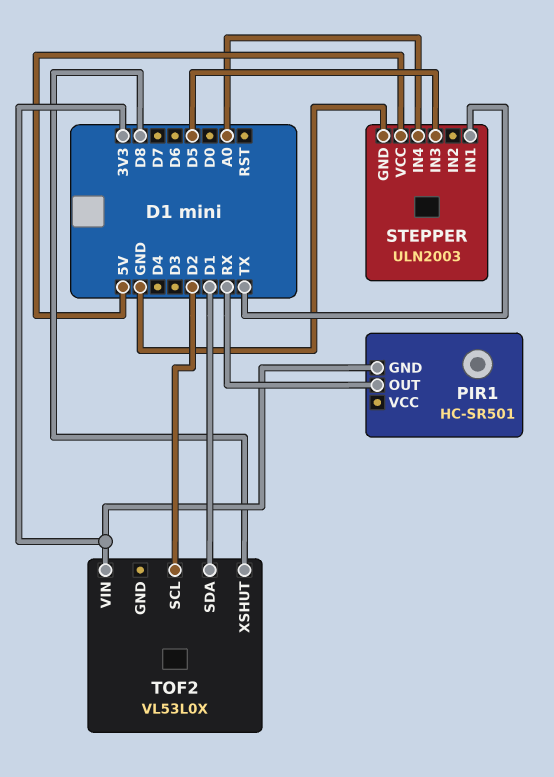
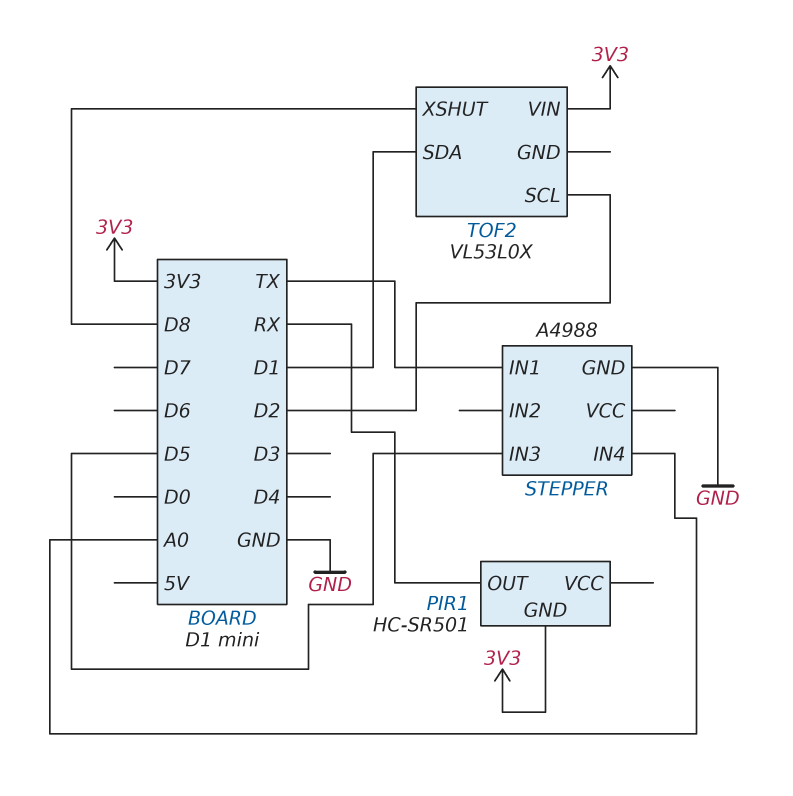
STEPPER: ULN2003 -> A4988
STEPPER pin VCC: 5V -> none

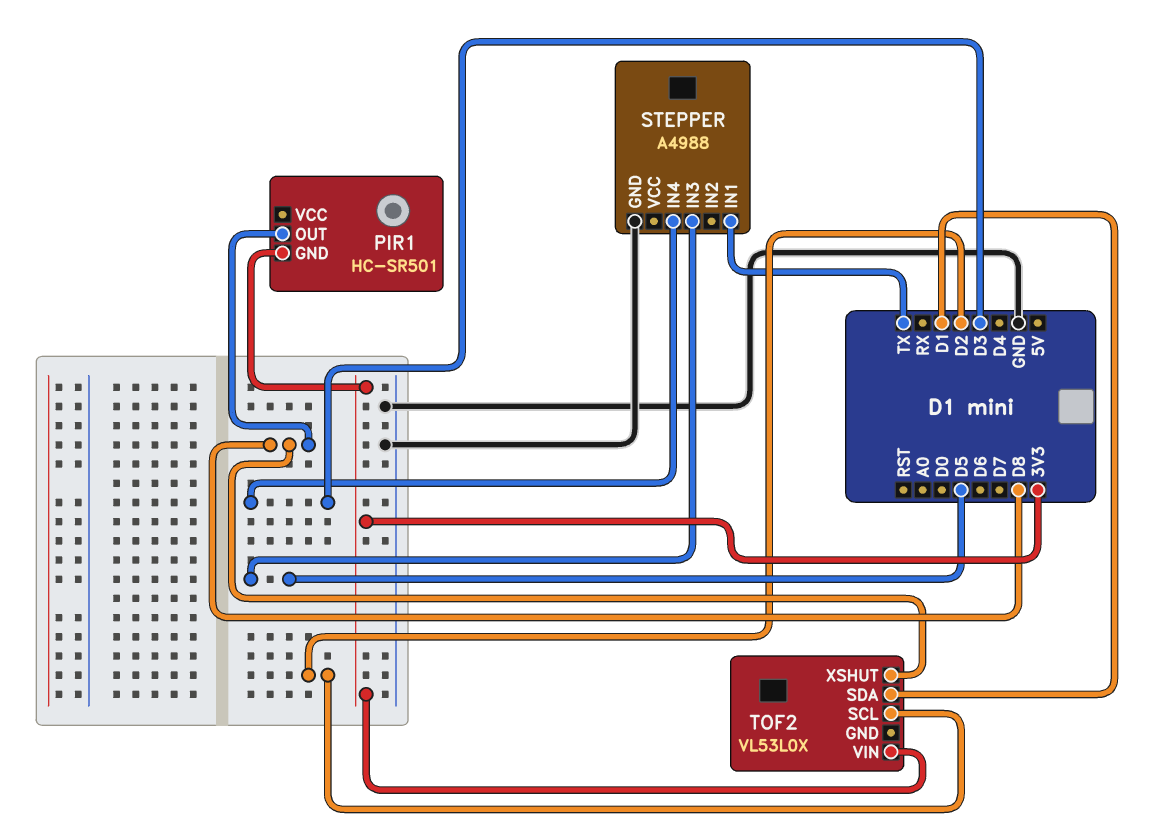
PIR1 pin OUT: RX -> D8
STEPPER pin IN4: A0 -> D3

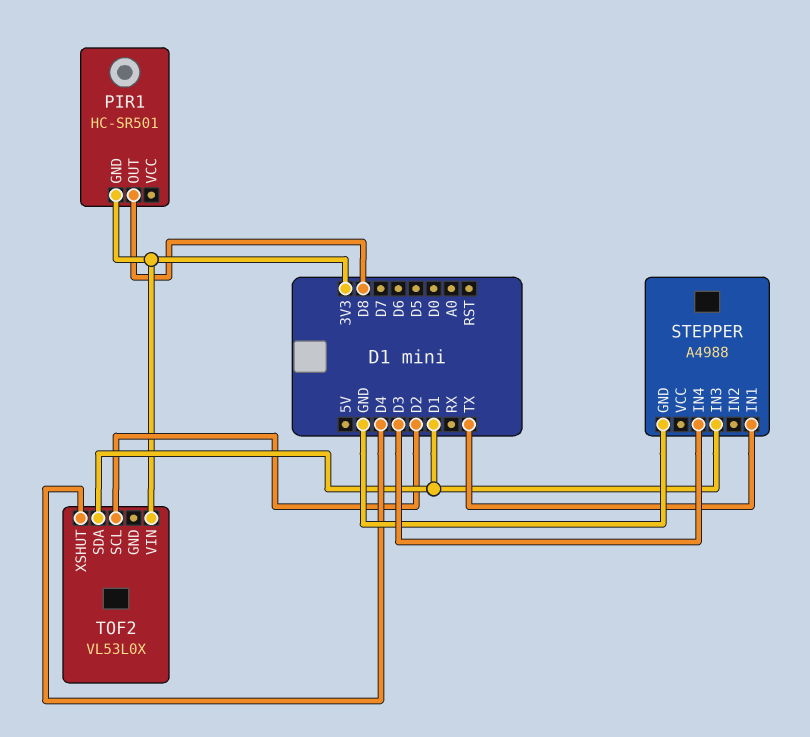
STEPPER pin IN3: D5 -> D1
TOF2 pin XSHUT: D8 -> D4

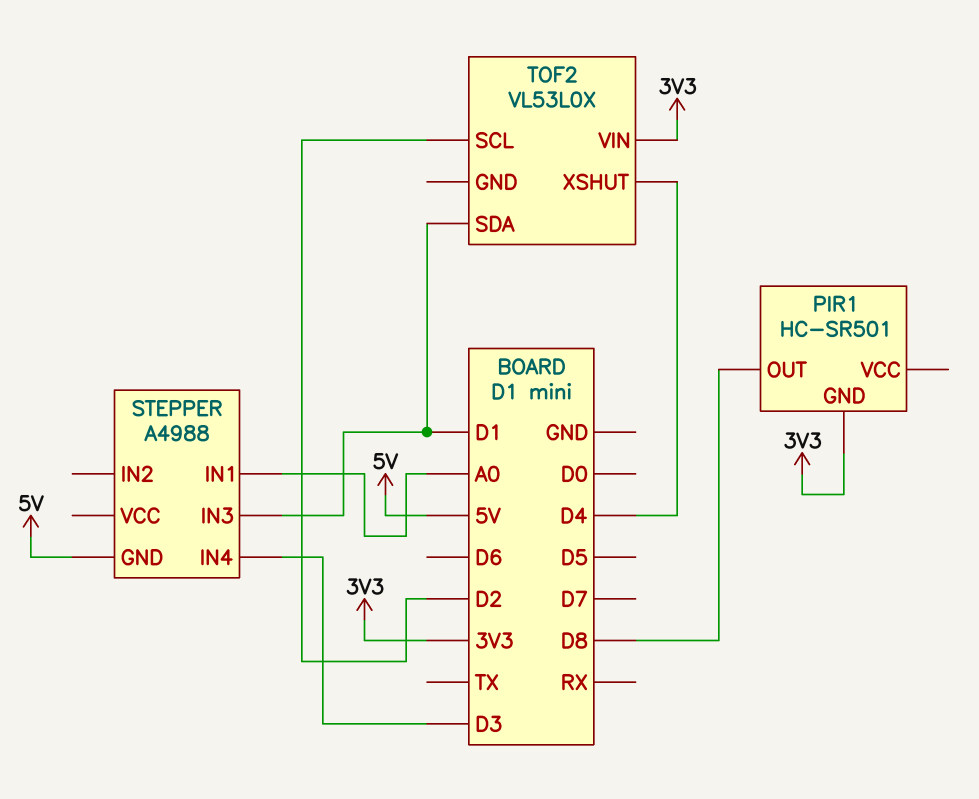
STEPPER pin GND: GND -> 5V
STEPPER pin IN1: TX -> A0

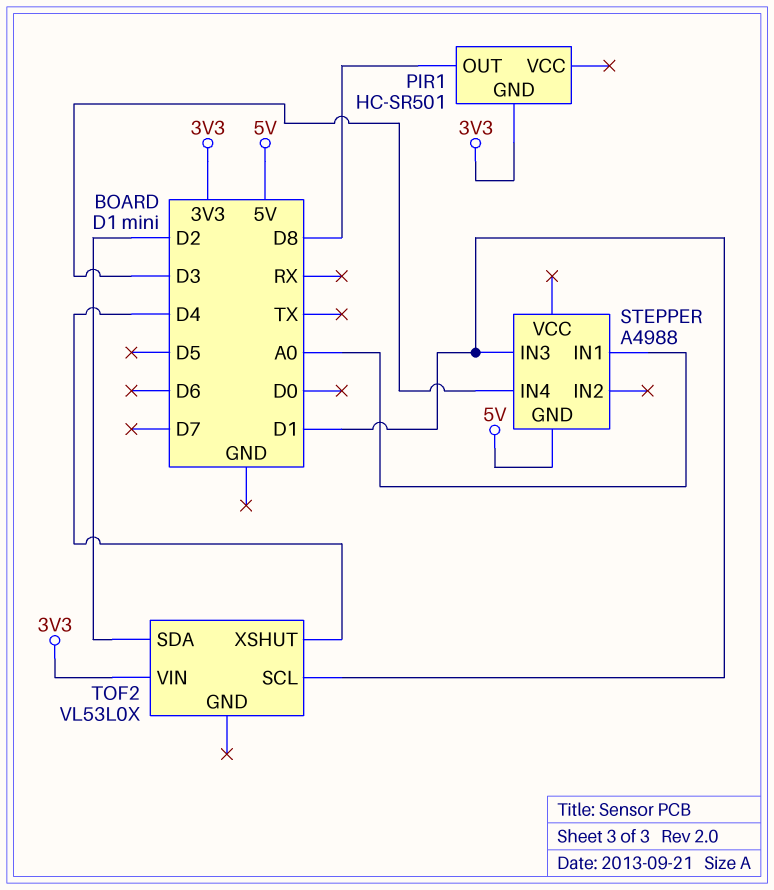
TOF2 pin SCL: D2 -> D1
TOF2 pin SDA: D1 -> D2

